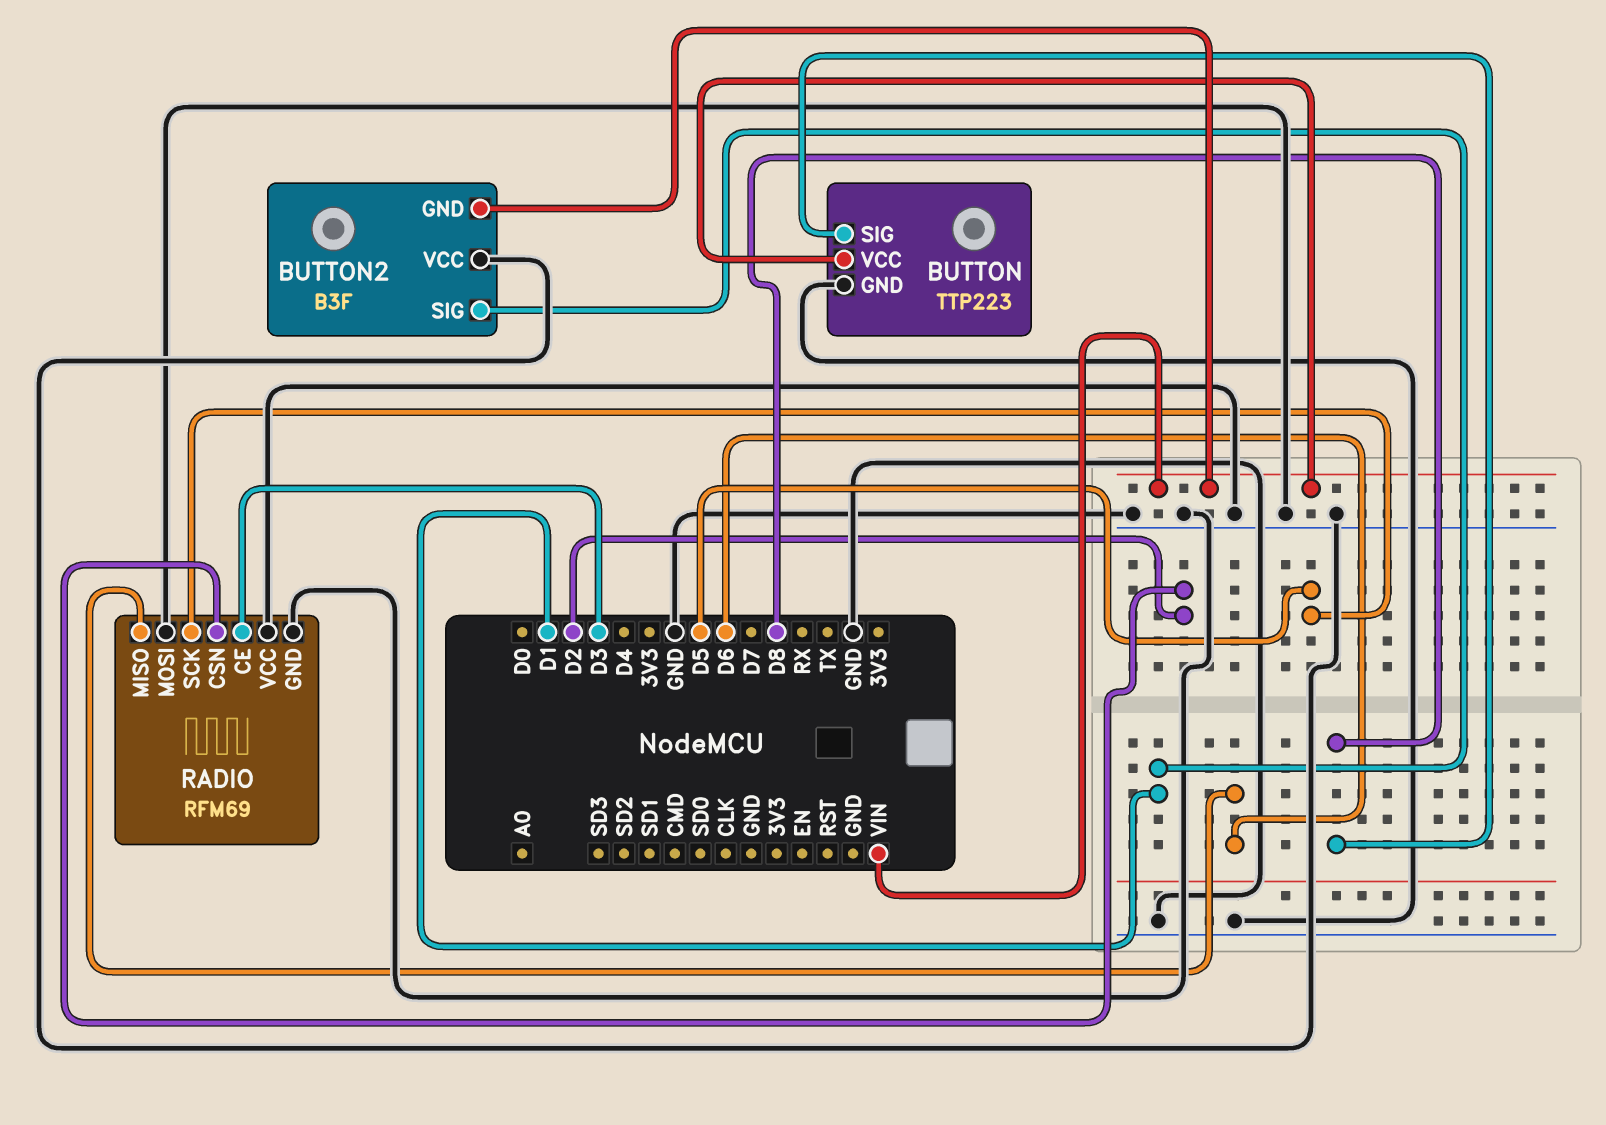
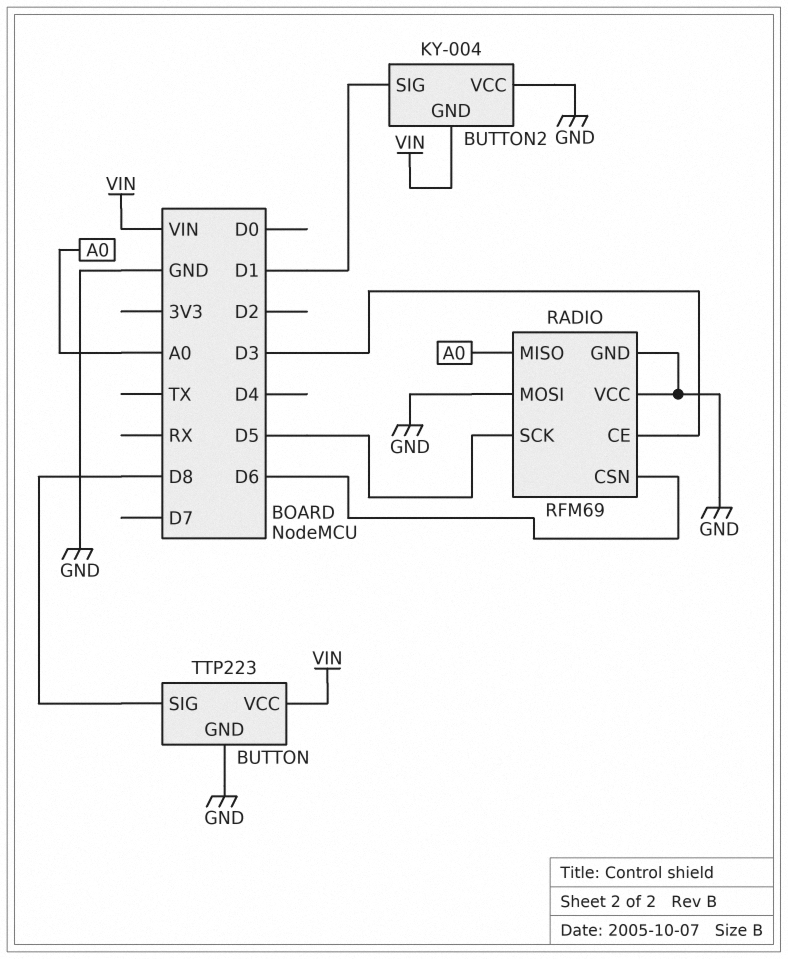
BUTTON2: B3F -> KY-004
RADIO pin CSN: D2 -> D6
RADIO pin MISO: D6 -> A0

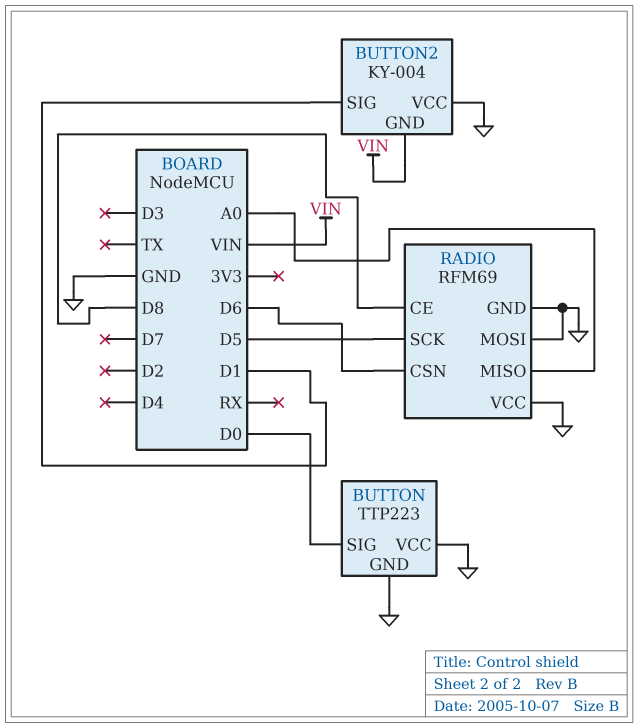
BUTTON pin SIG: D8 -> D0
BUTTON pin VCC: VIN -> GND
RADIO pin CE: D3 -> D8

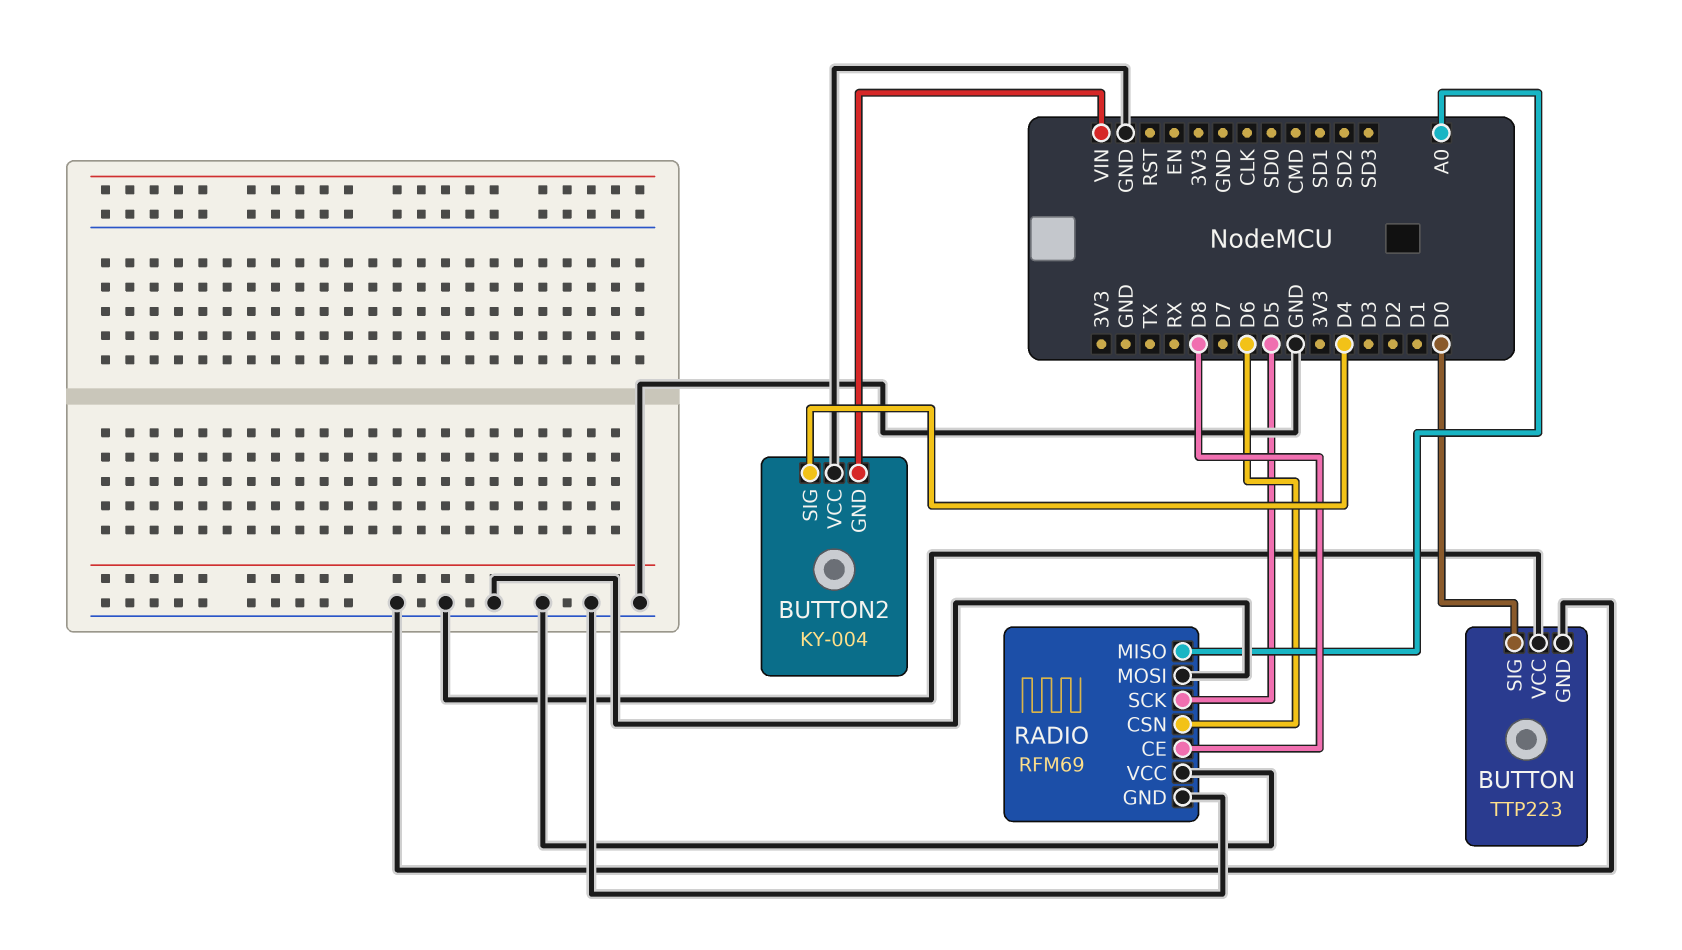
BUTTON2 pin SIG: D1 -> D4

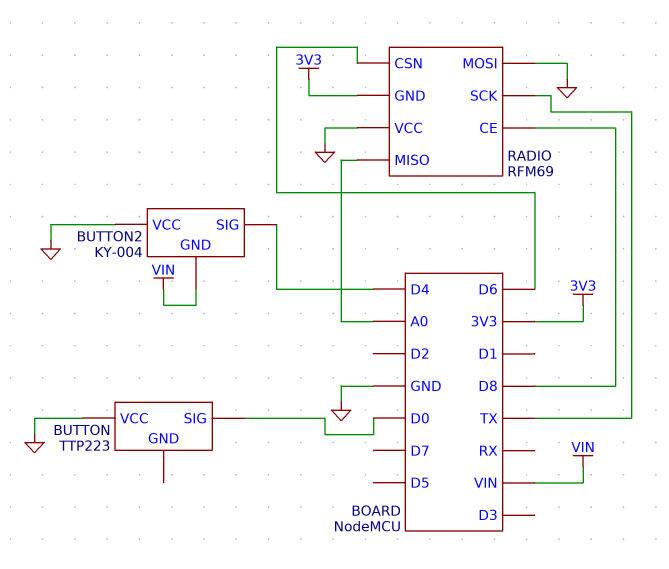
BUTTON pin GND: GND -> none
RADIO pin GND: GND -> 3V3
RADIO pin SCK: D5 -> TX

